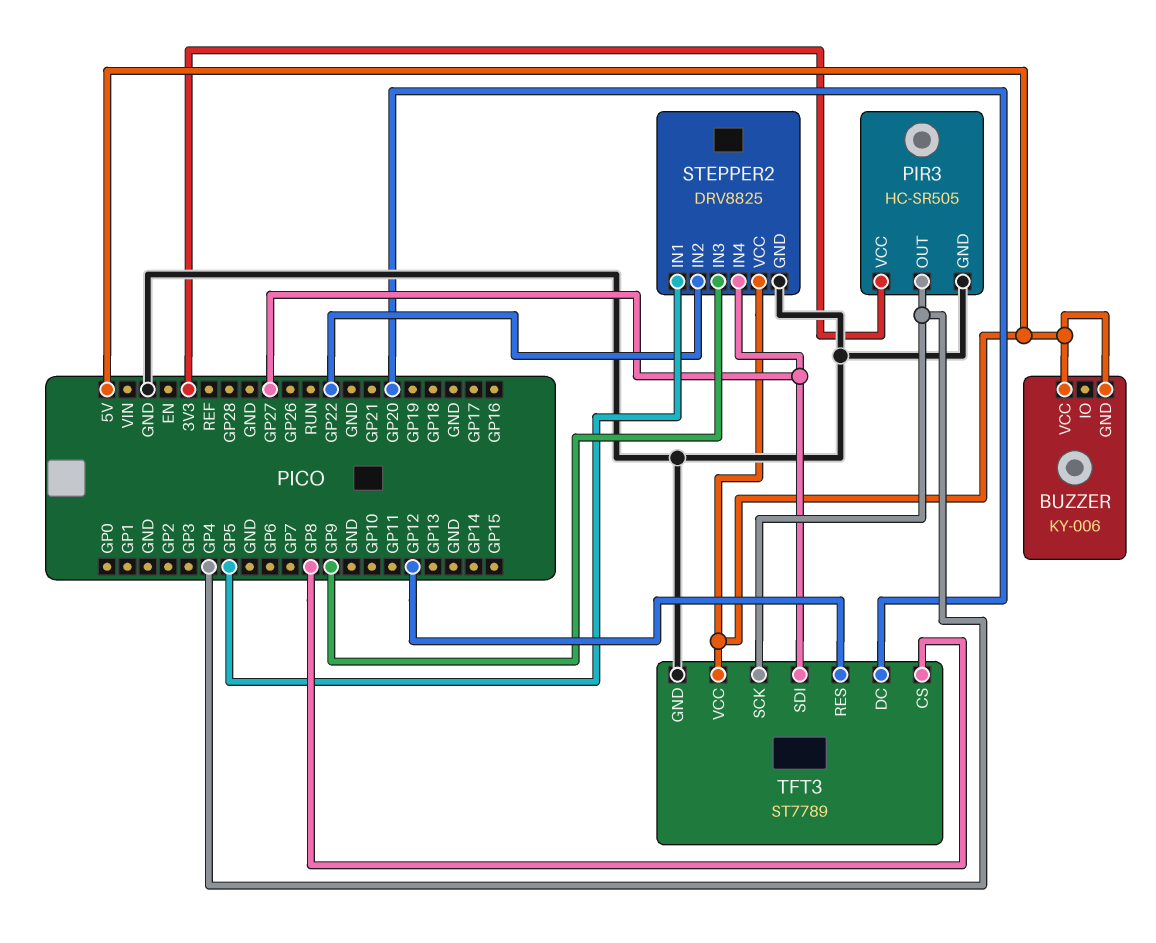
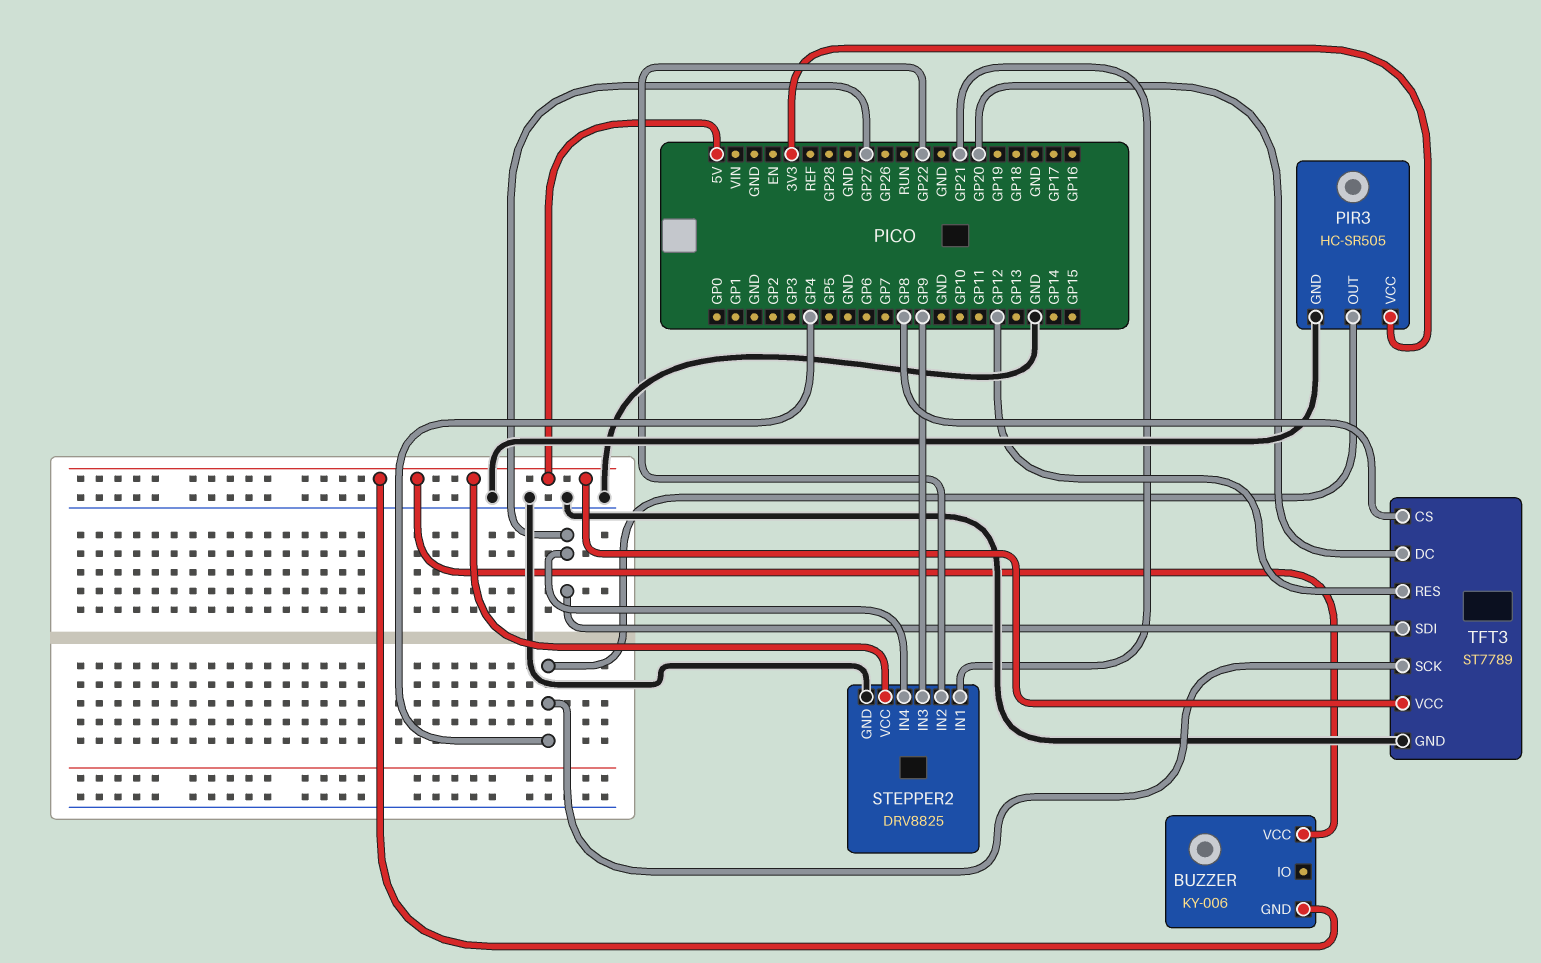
STEPPER2 pin IN1: GP5 -> GP21

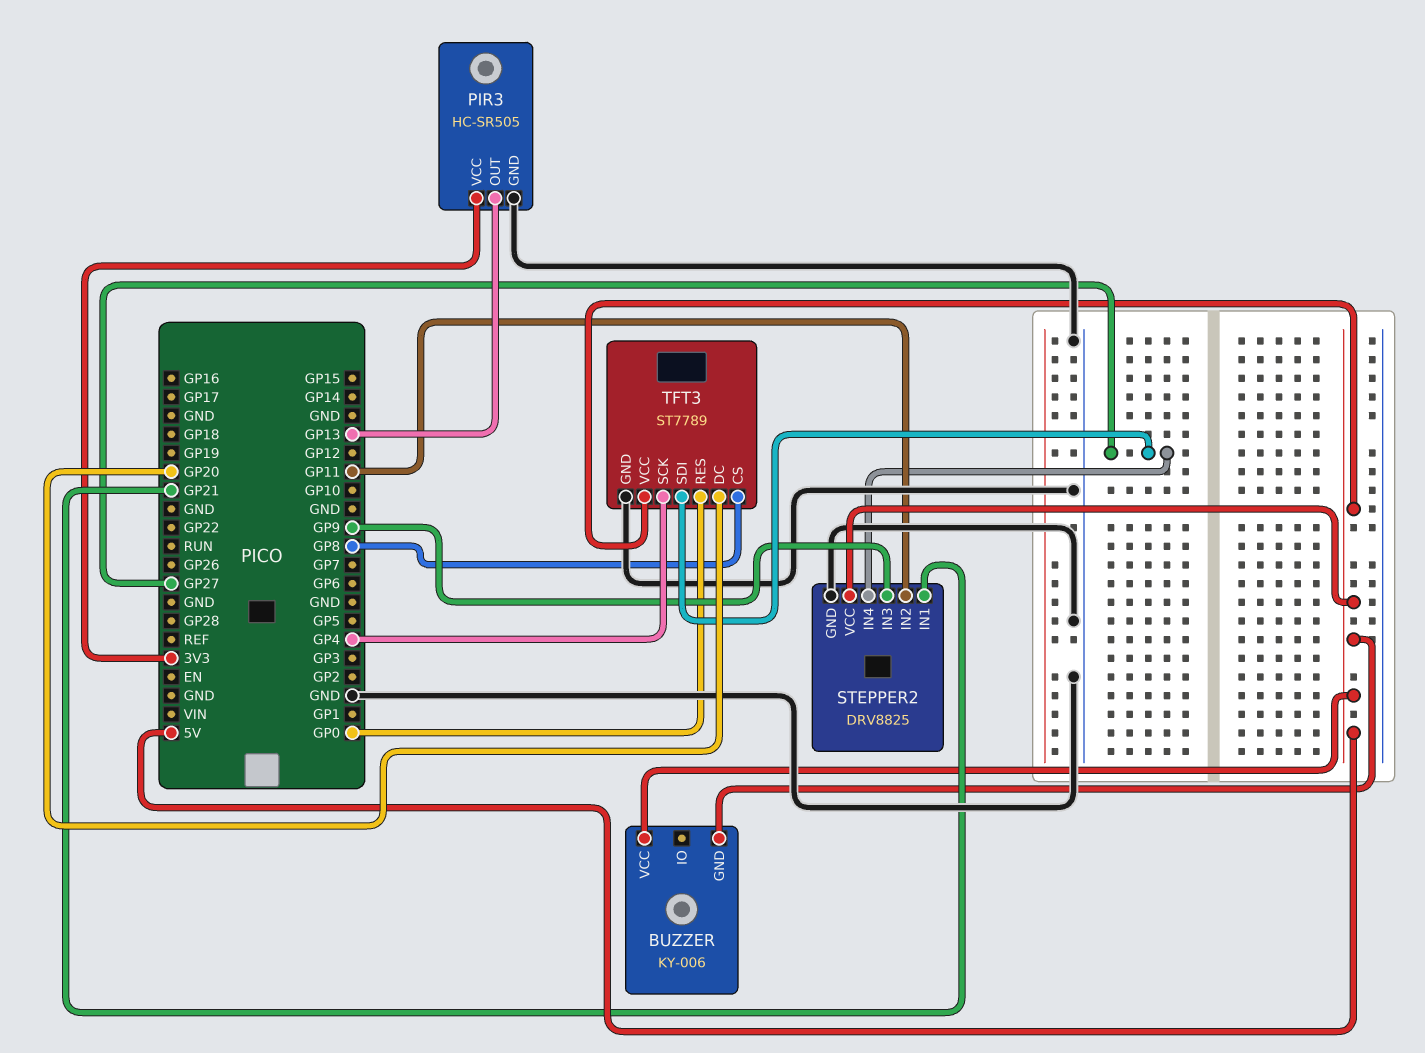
PIR3 pin OUT: GP4 -> GP13
STEPPER2 pin IN2: GP22 -> GP11
TFT3 pin RES: GP12 -> GP0

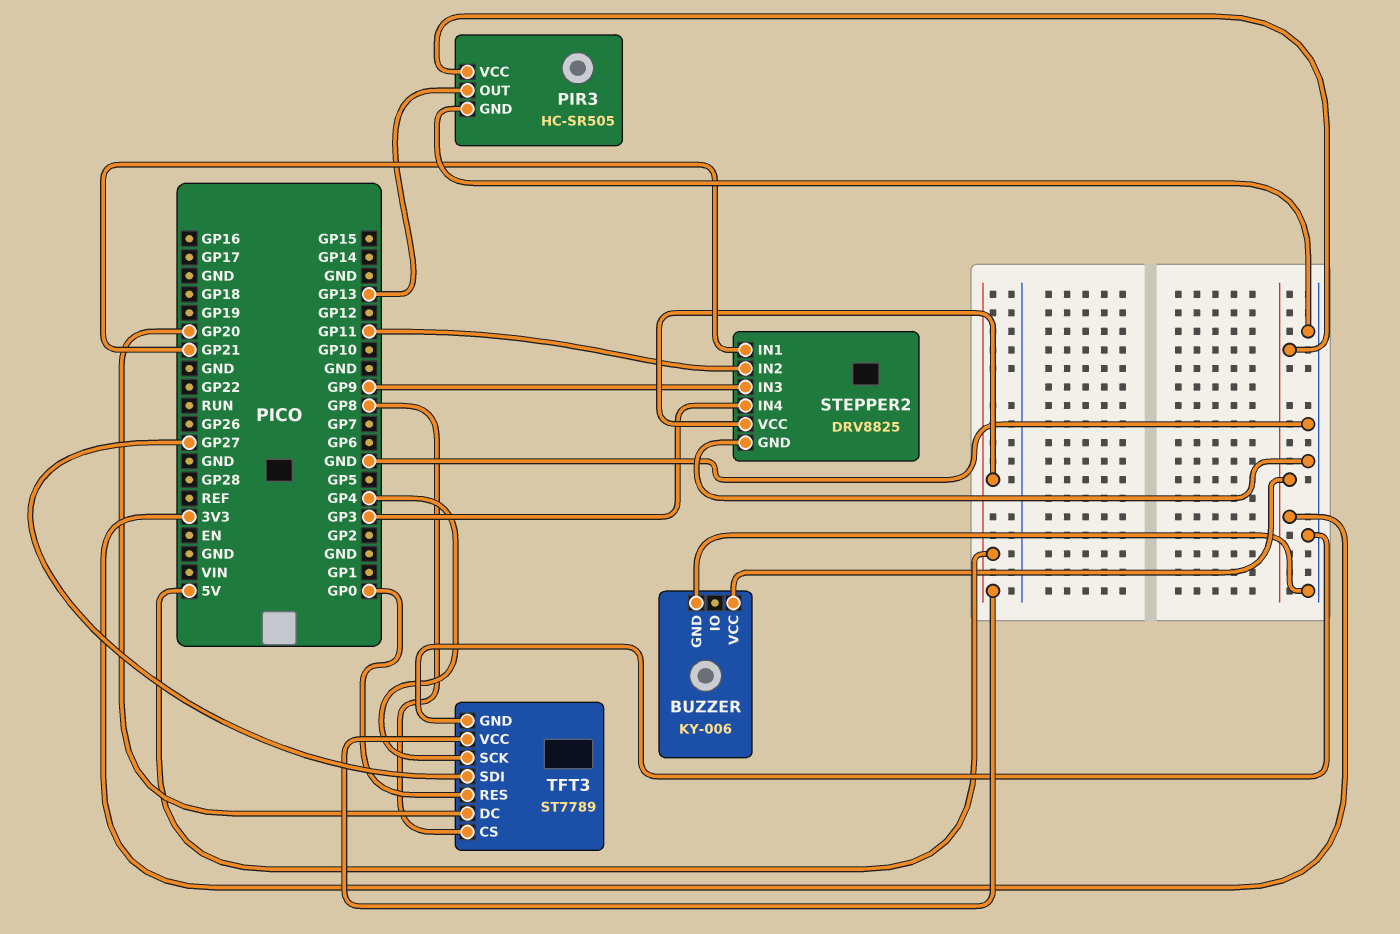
BUZZER pin GND: 5V -> GND
BUZZER pin VCC: 5V -> 3V3
STEPPER2 pin IN4: GP27 -> GP3

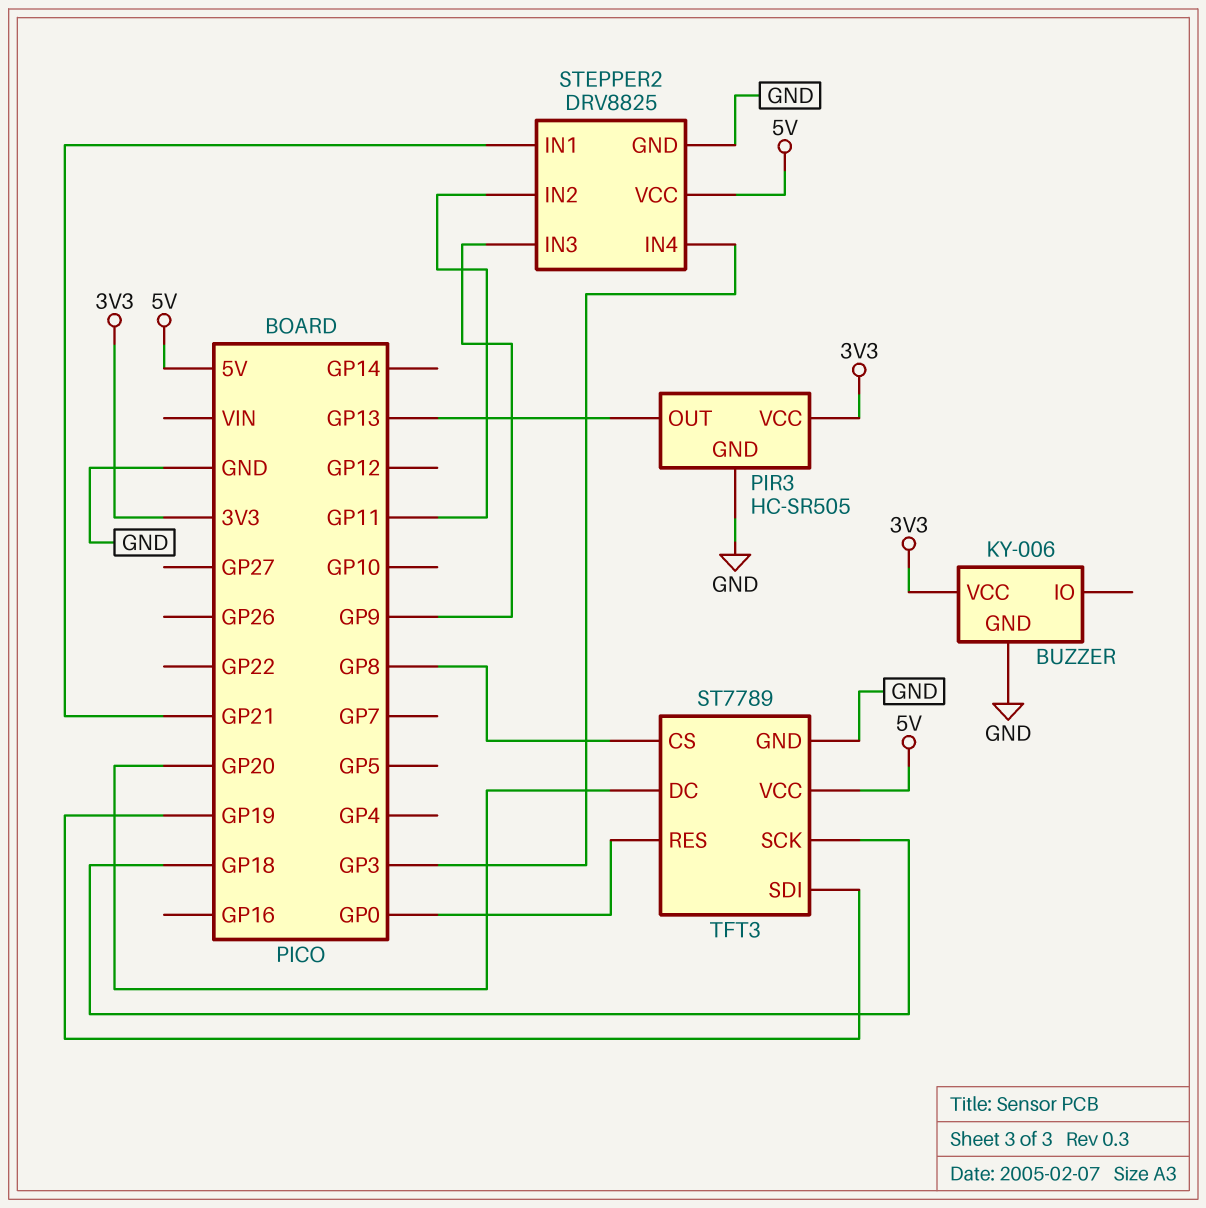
TFT3 pin SCK: GP4 -> GP18
TFT3 pin SDI: GP27 -> GP19

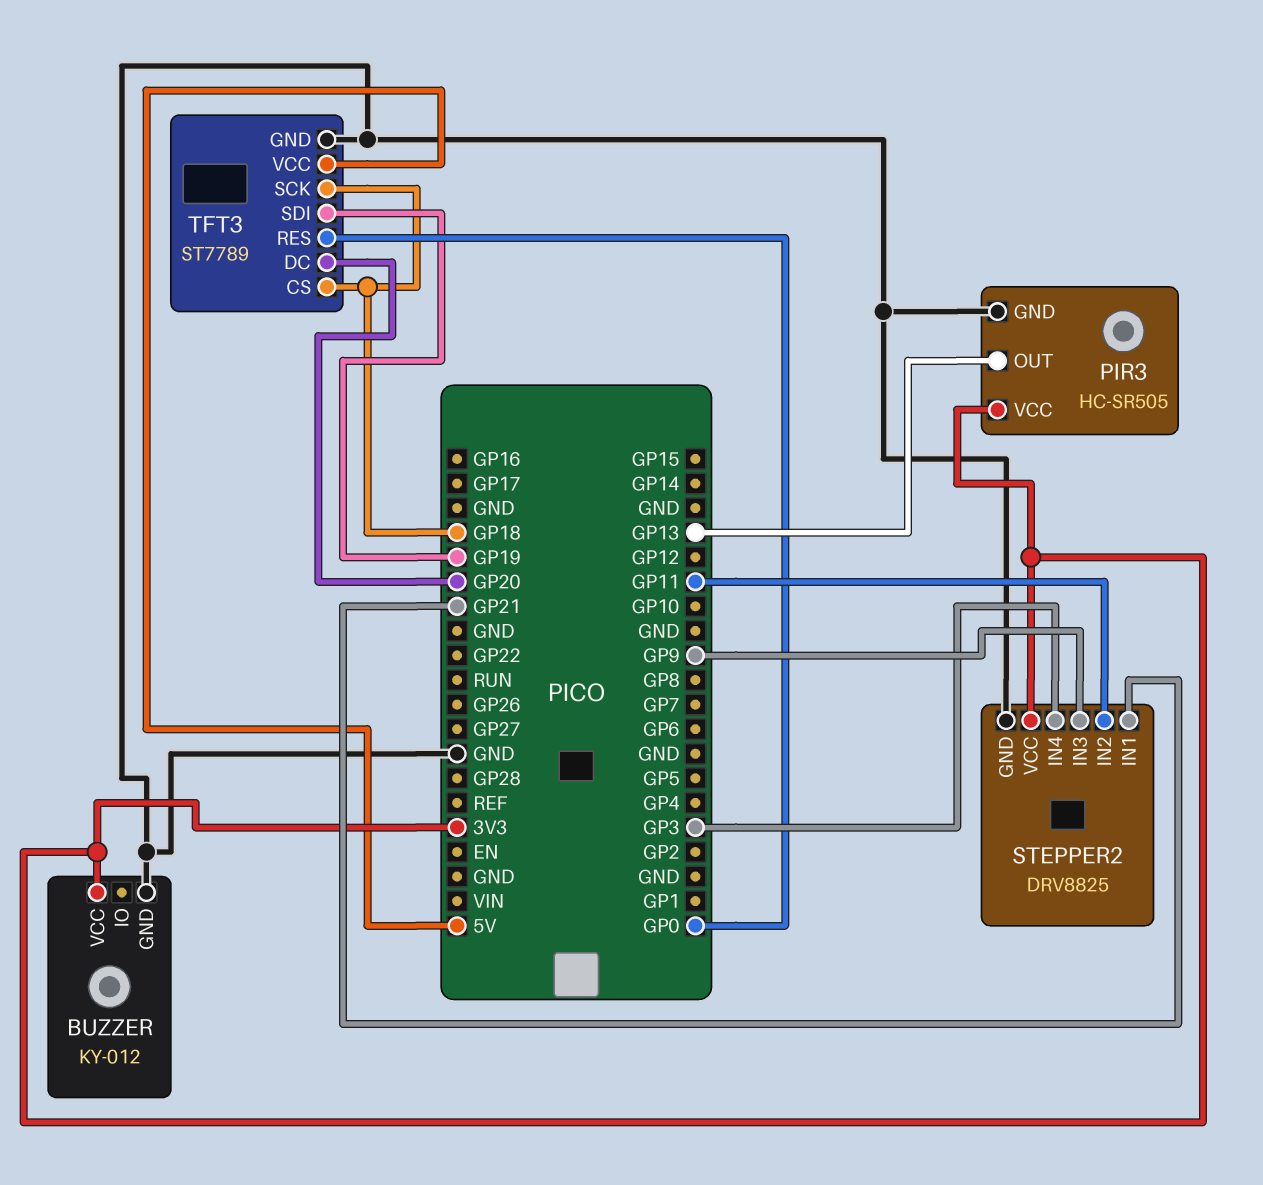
BUZZER: KY-006 -> KY-012
STEPPER2 pin VCC: 5V -> 3V3
TFT3 pin CS: GP8 -> GP18

